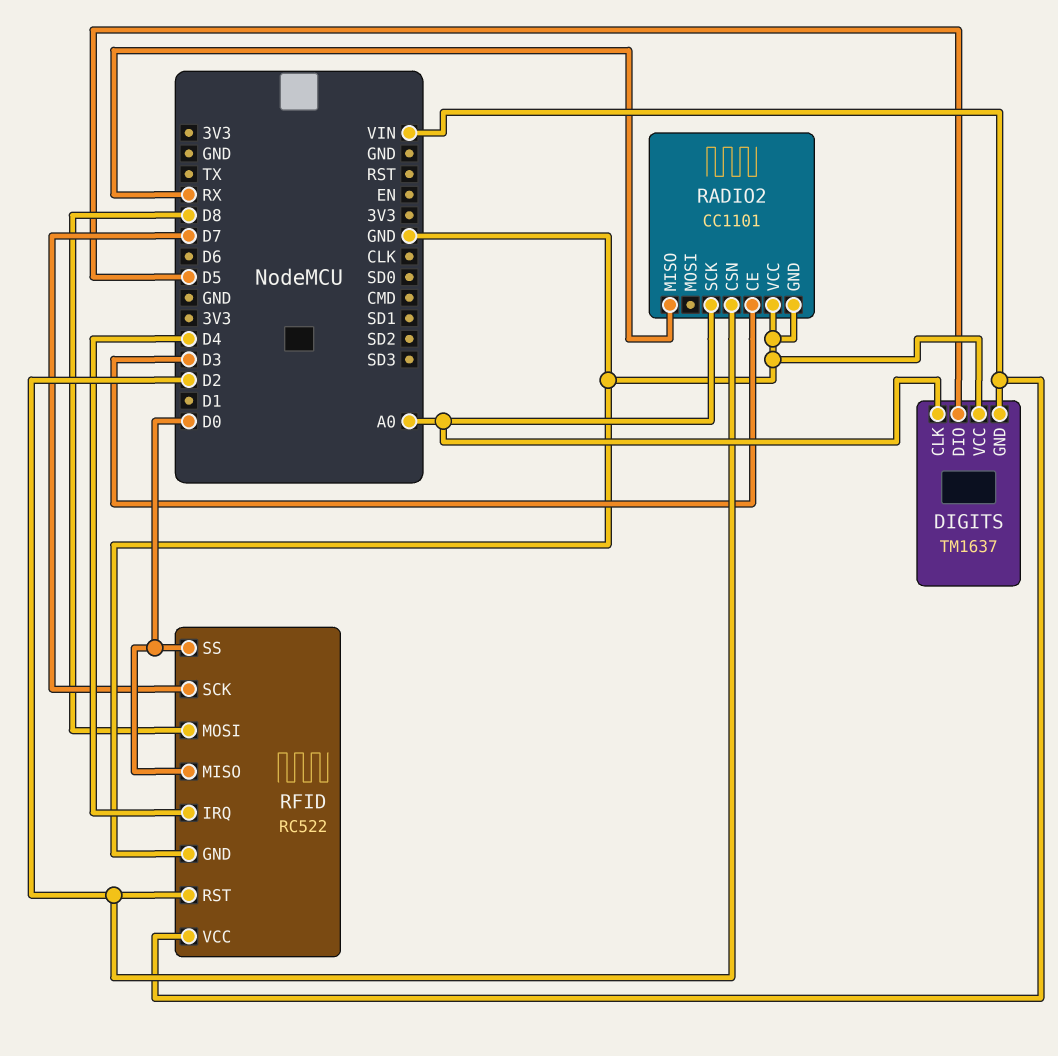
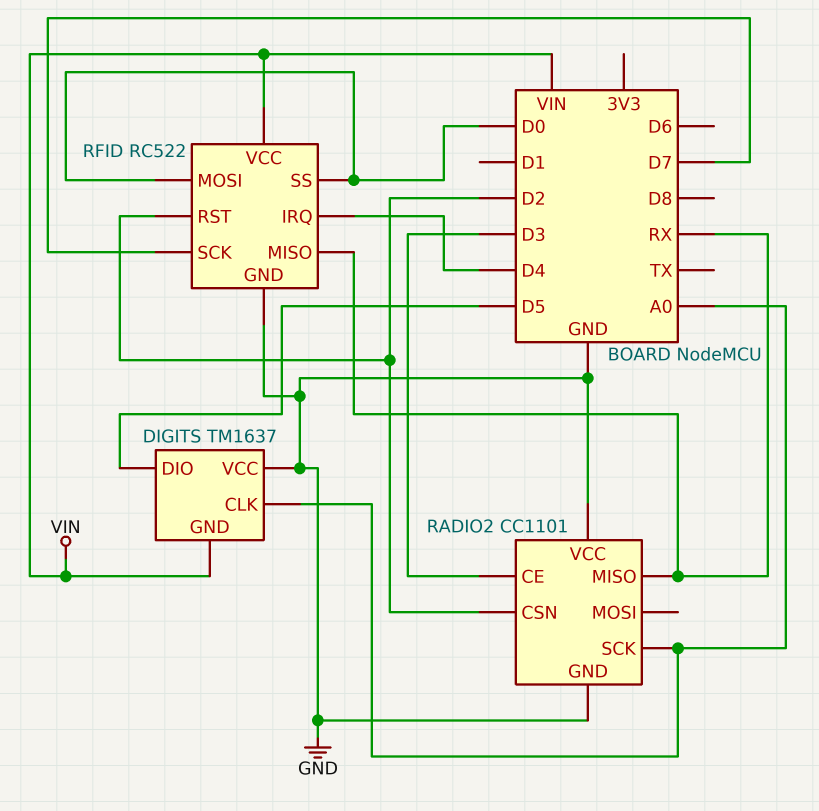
RFID pin MISO: D0 -> RX
RFID pin MOSI: D8 -> D0

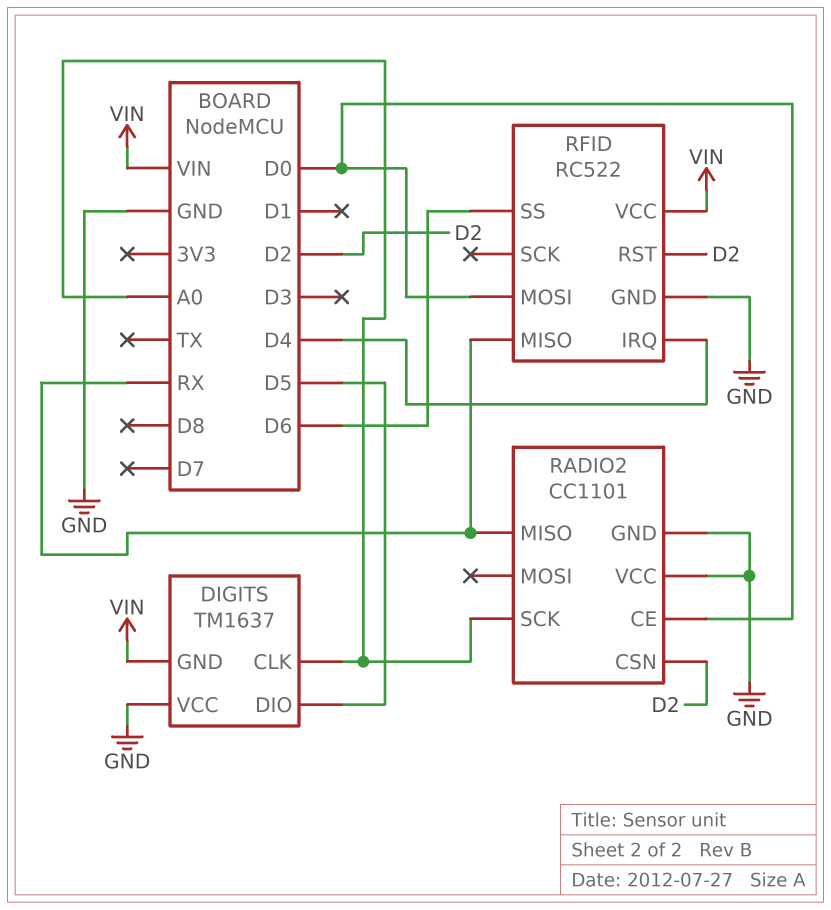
RADIO2 pin CE: D3 -> D0
RFID pin SCK: D7 -> none
RFID pin SS: D0 -> D6

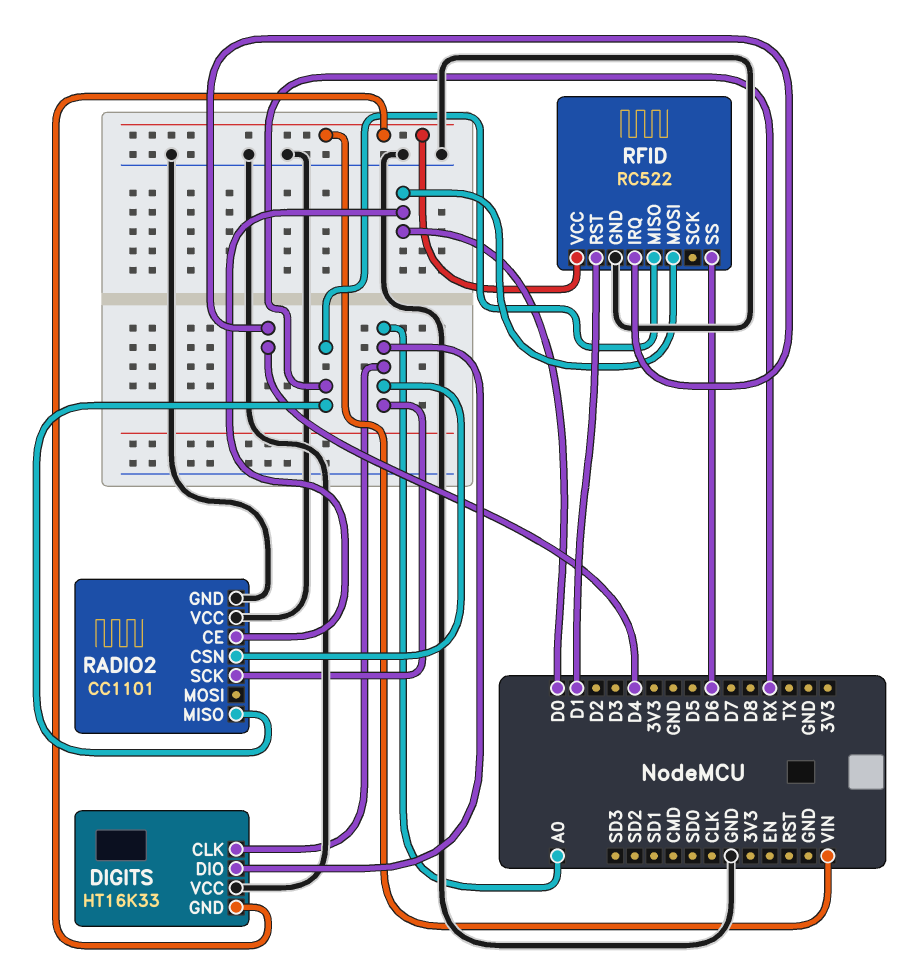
DIGITS: TM1637 -> HT16K33
DIGITS pin DIO: D5 -> A0
RADIO2 pin CSN: D2 -> A0
RFID pin RST: D2 -> D1

